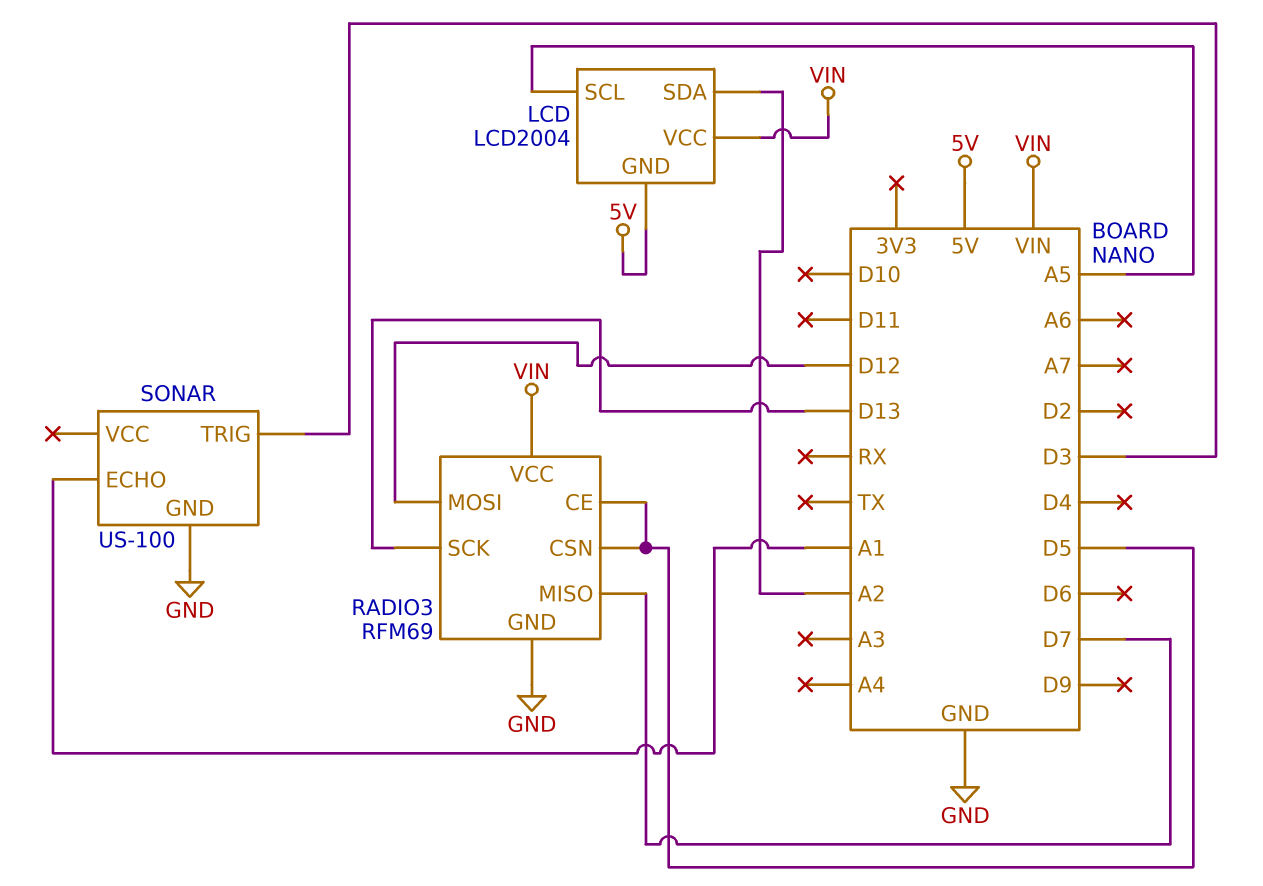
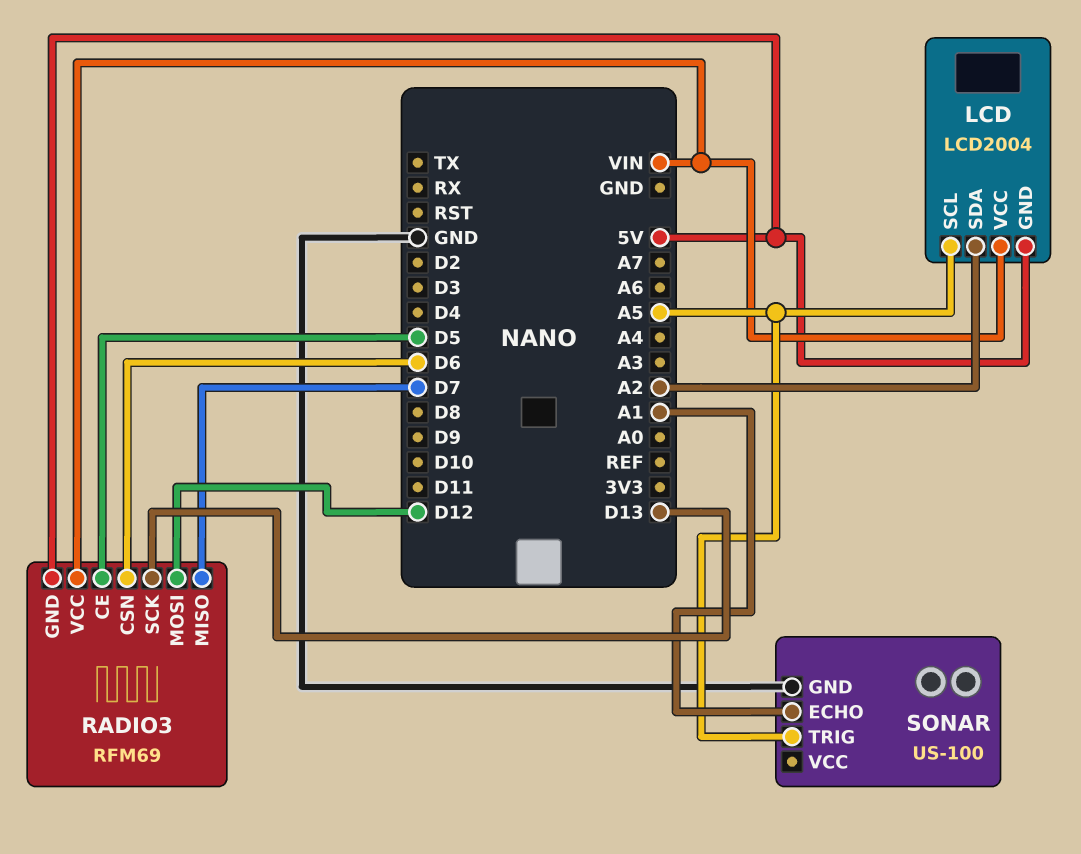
RADIO3 pin CSN: D5 -> D6
RADIO3 pin GND: GND -> 5V
SONAR pin TRIG: D3 -> A5

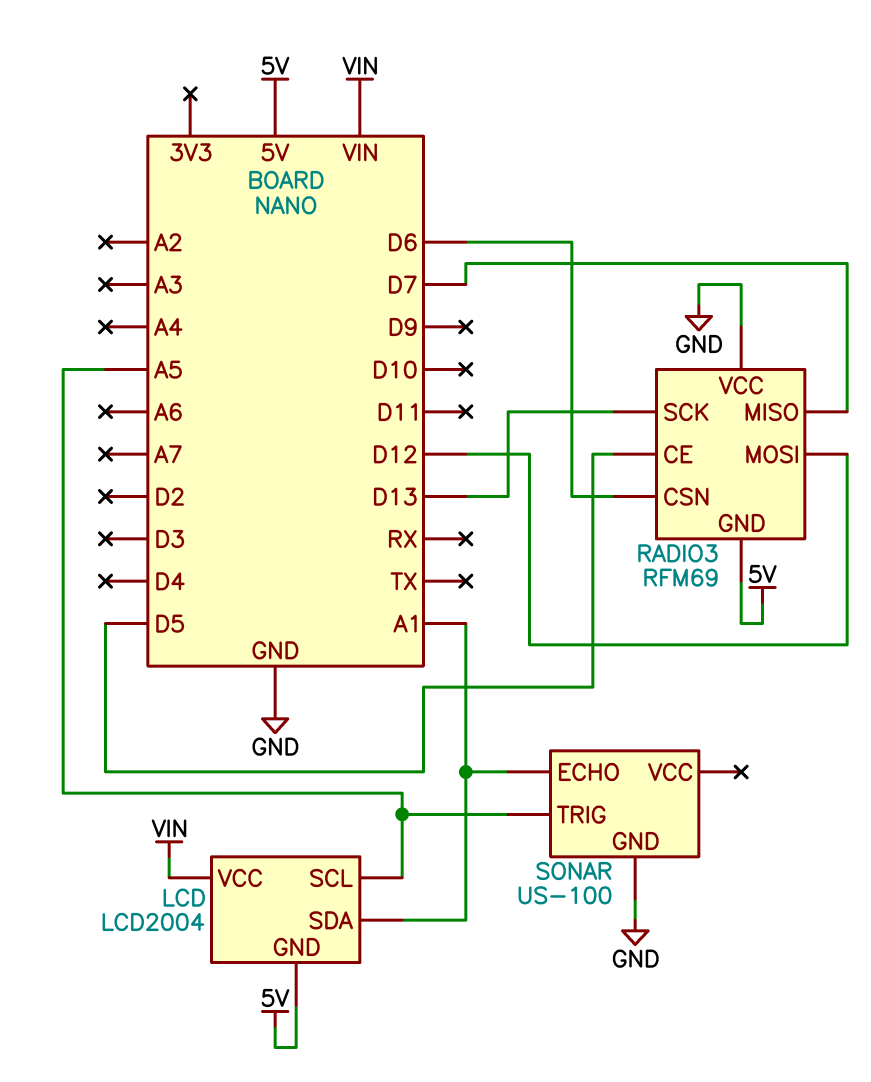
LCD pin SDA: A2 -> A1
RADIO3 pin VCC: VIN -> GND

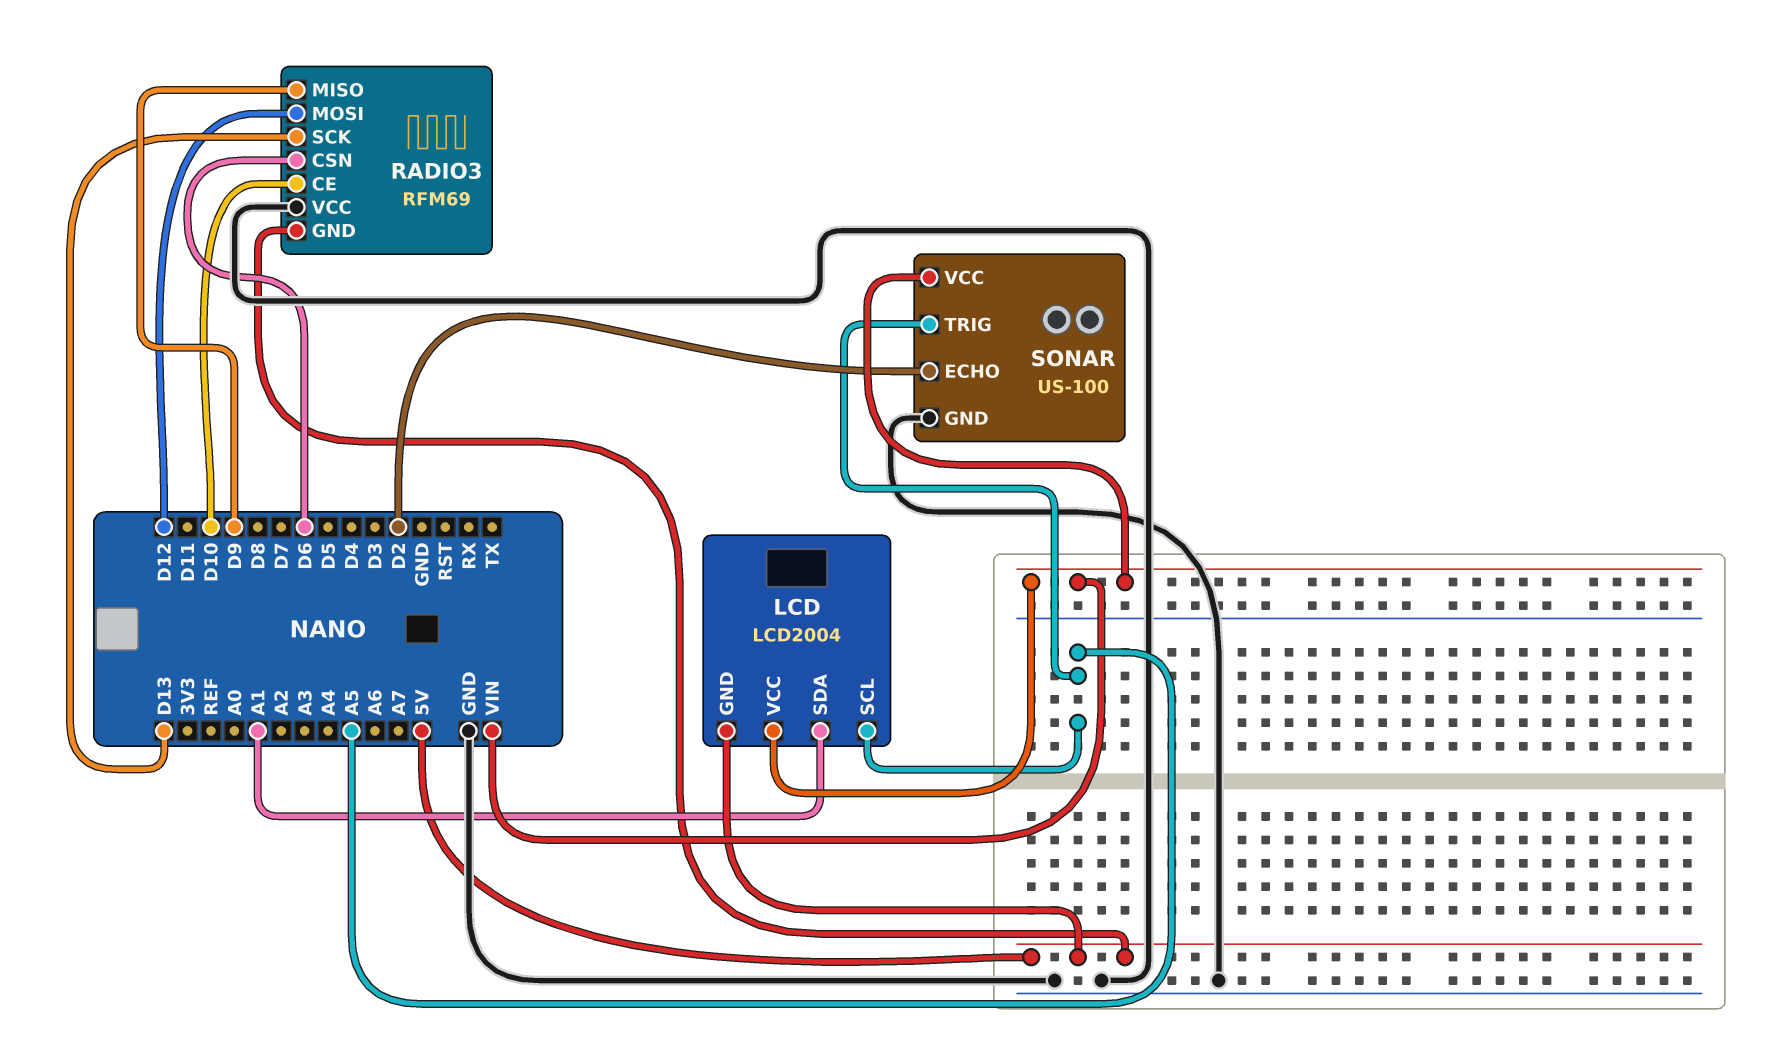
RADIO3 pin CE: D5 -> D10
RADIO3 pin MISO: D7 -> D9
SONAR pin ECHO: A1 -> D2
SONAR pin VCC: none -> VIN

